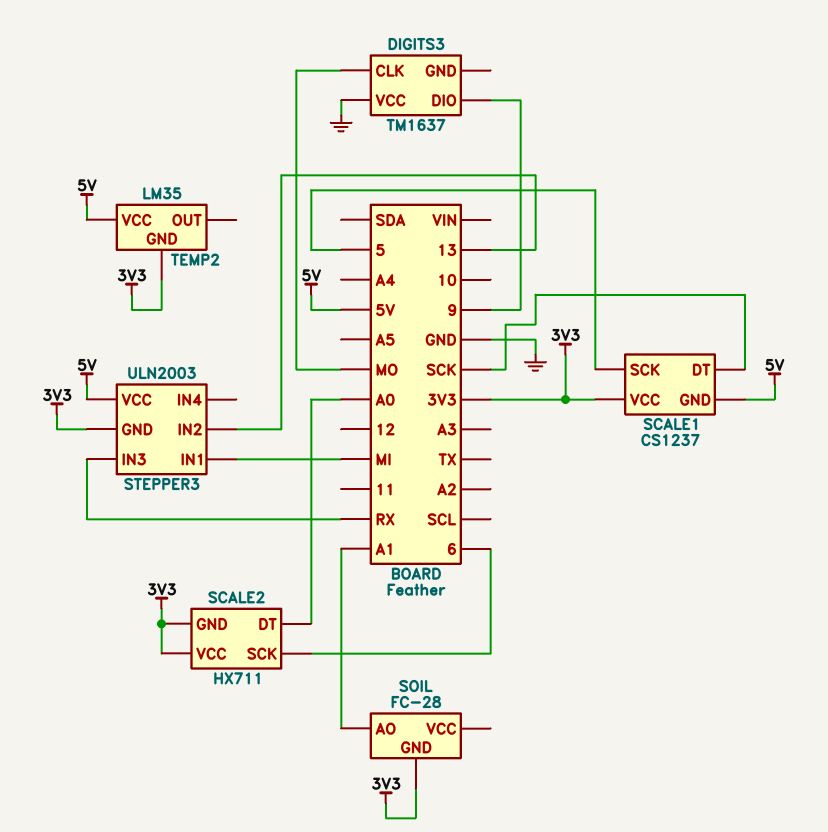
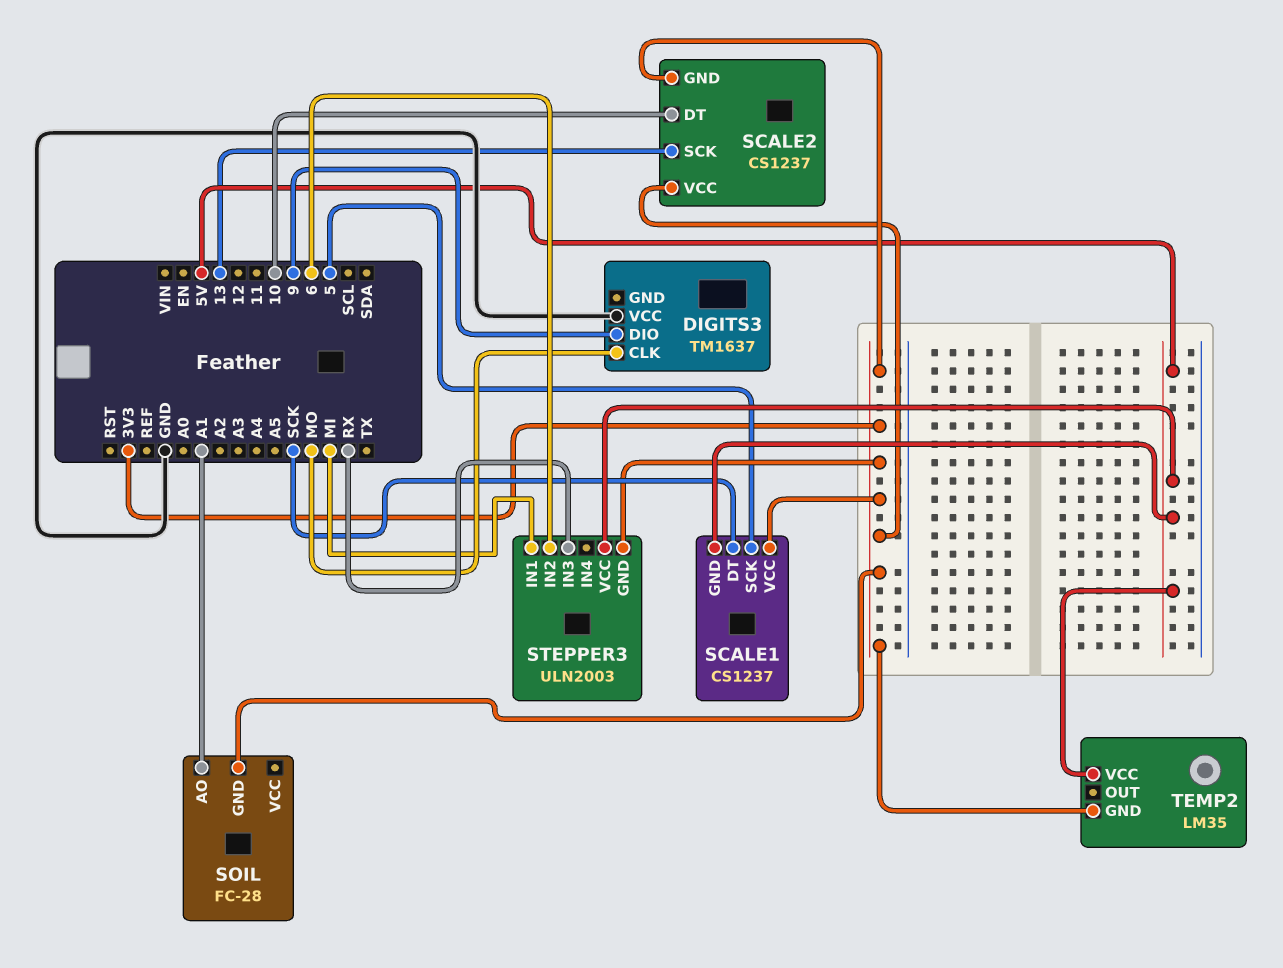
SCALE2: HX711 -> CS1237
SCALE2 pin DT: A0 -> 10
SCALE2 pin SCK: 6 -> 13
STEPPER3 pin IN2: 13 -> 6

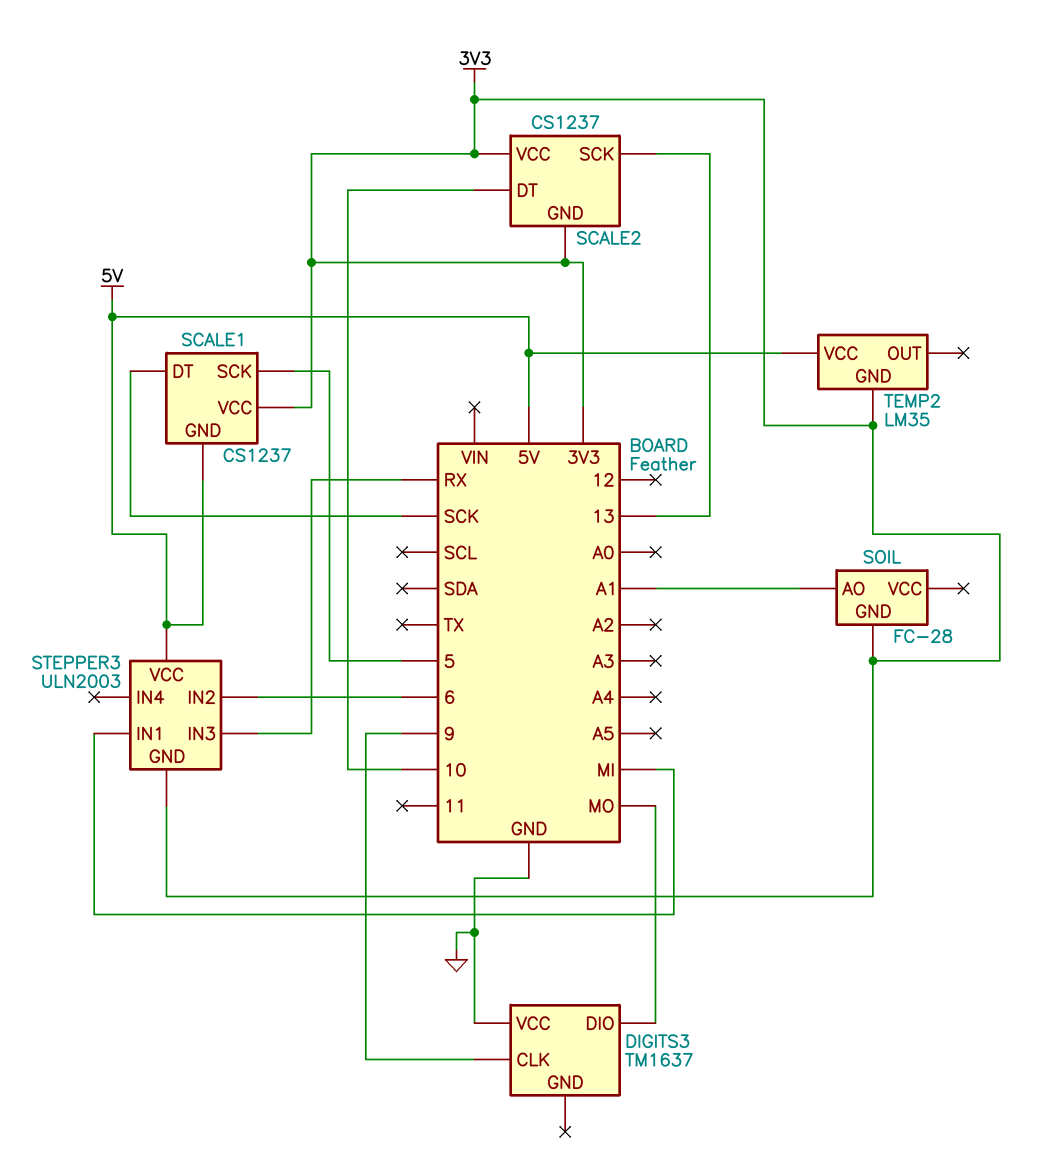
DIGITS3 pin CLK: MO -> 9
DIGITS3 pin DIO: 9 -> MO

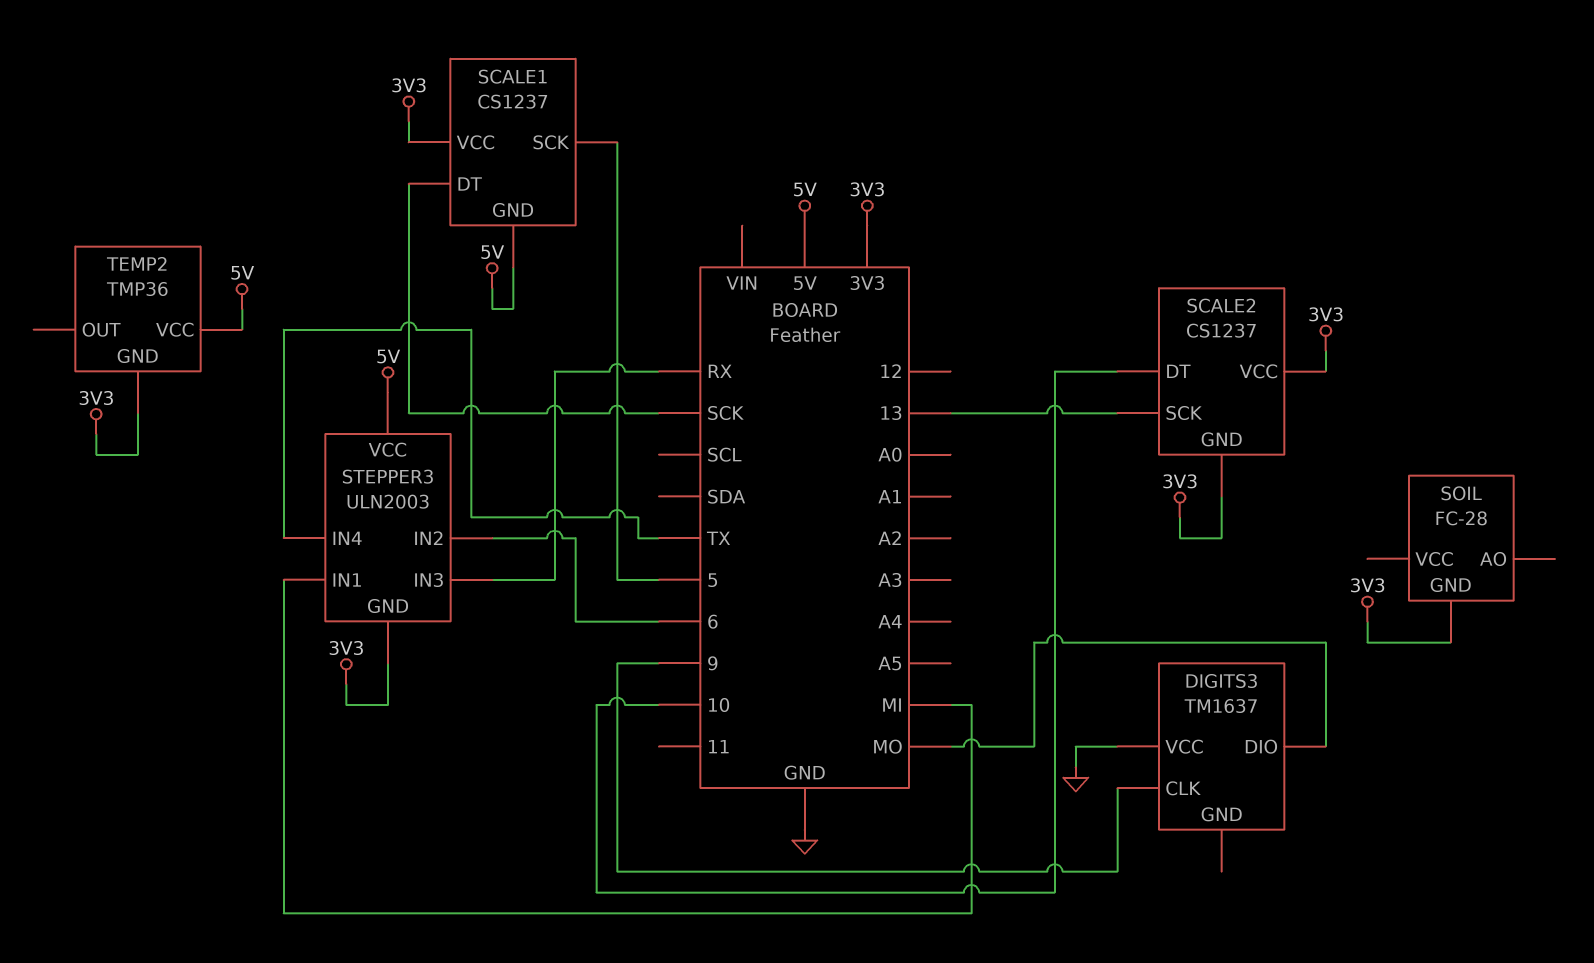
SOIL pin AO: A1 -> none
STEPPER3 pin IN4: none -> TX
TEMP2: LM35 -> TMP36

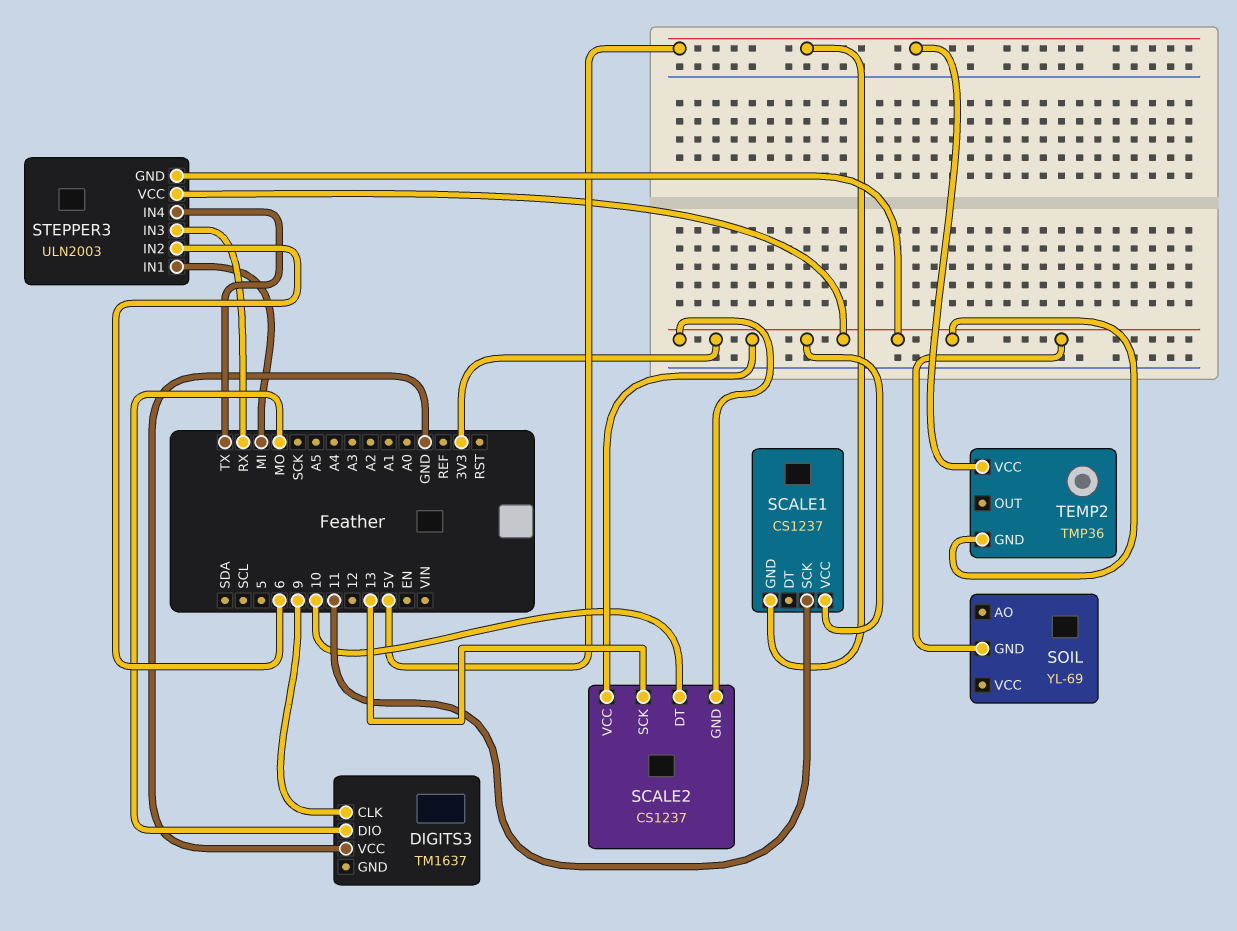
SCALE1 pin DT: SCK -> none
SCALE1 pin SCK: 5 -> 11
SOIL: FC-28 -> YL-69
STEPPER3 pin VCC: 5V -> 3V3

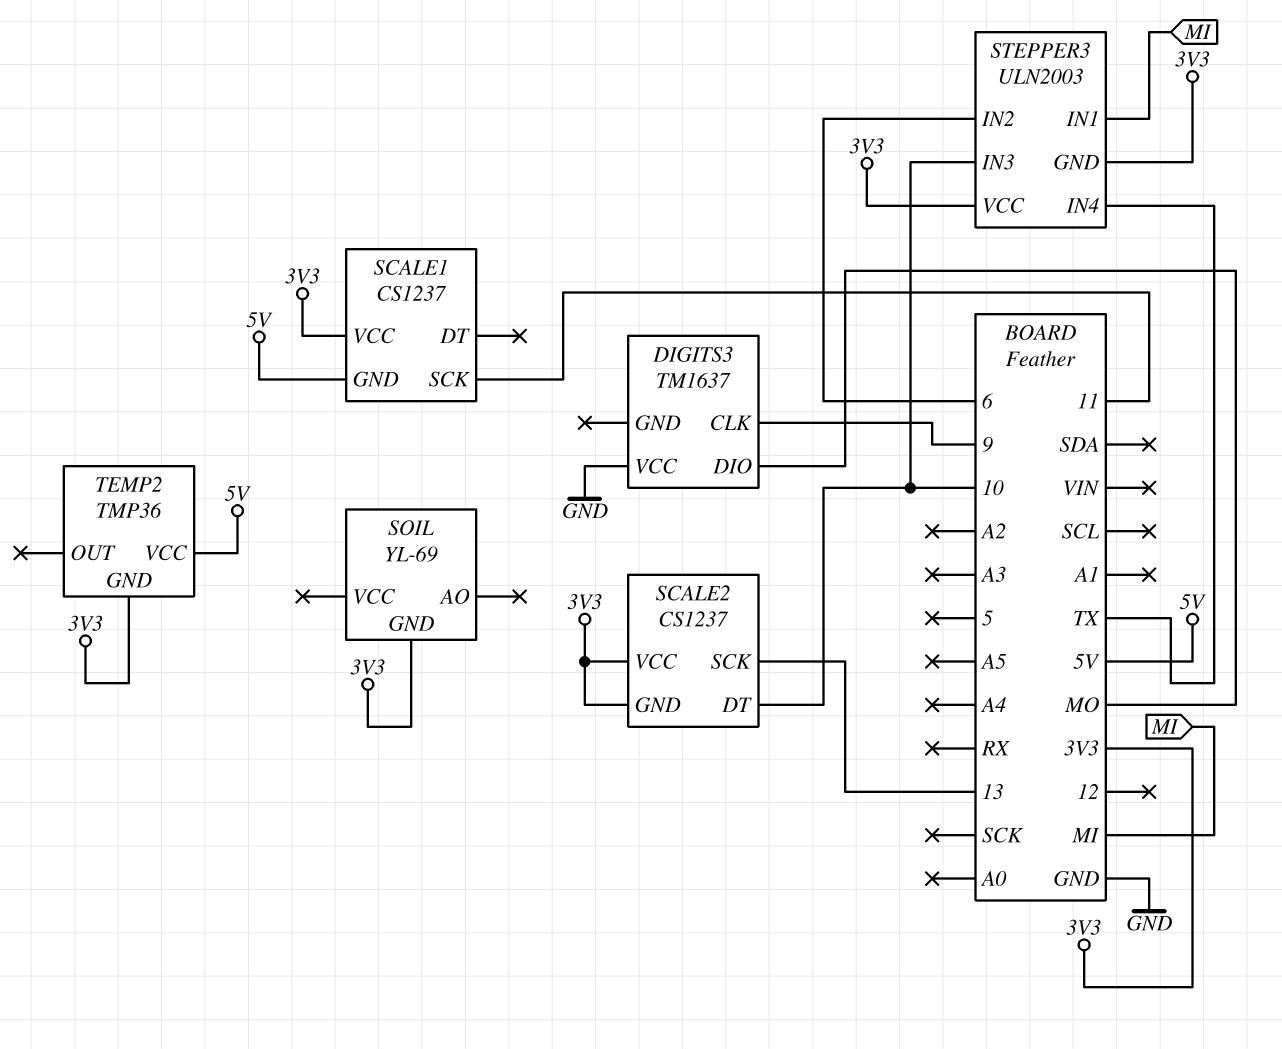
STEPPER3 pin IN3: RX -> 10

